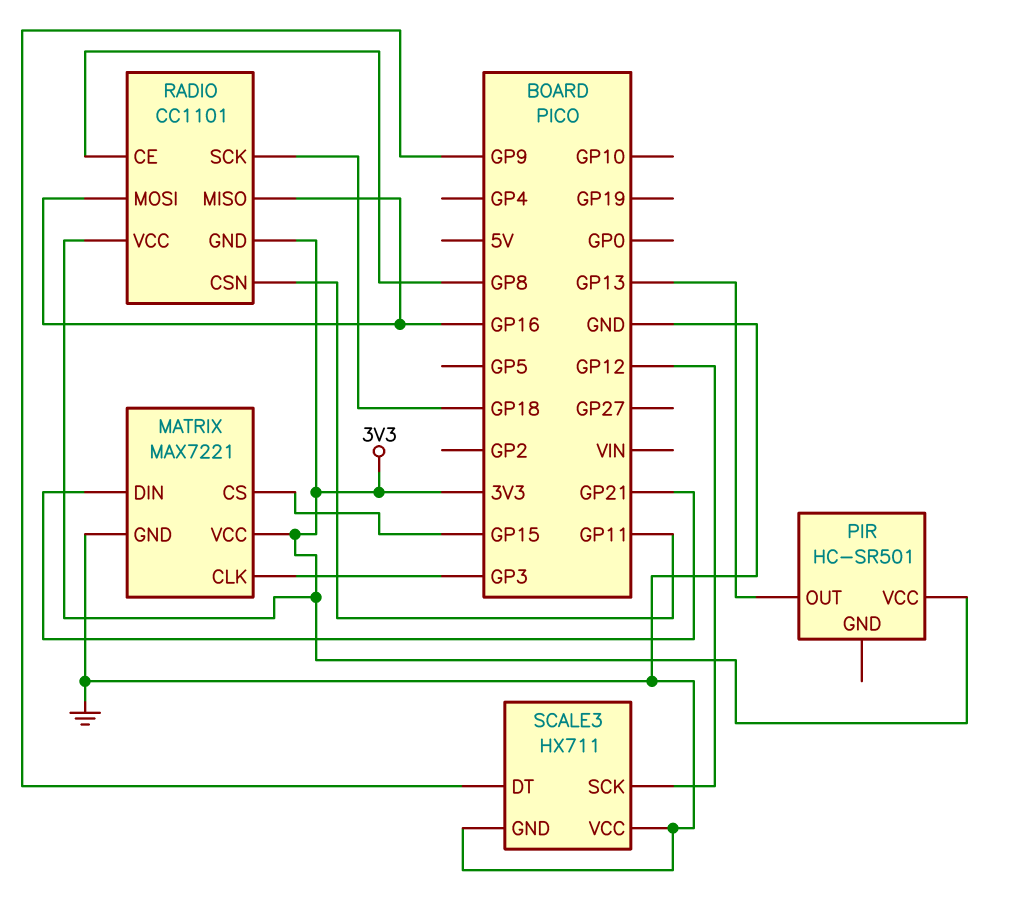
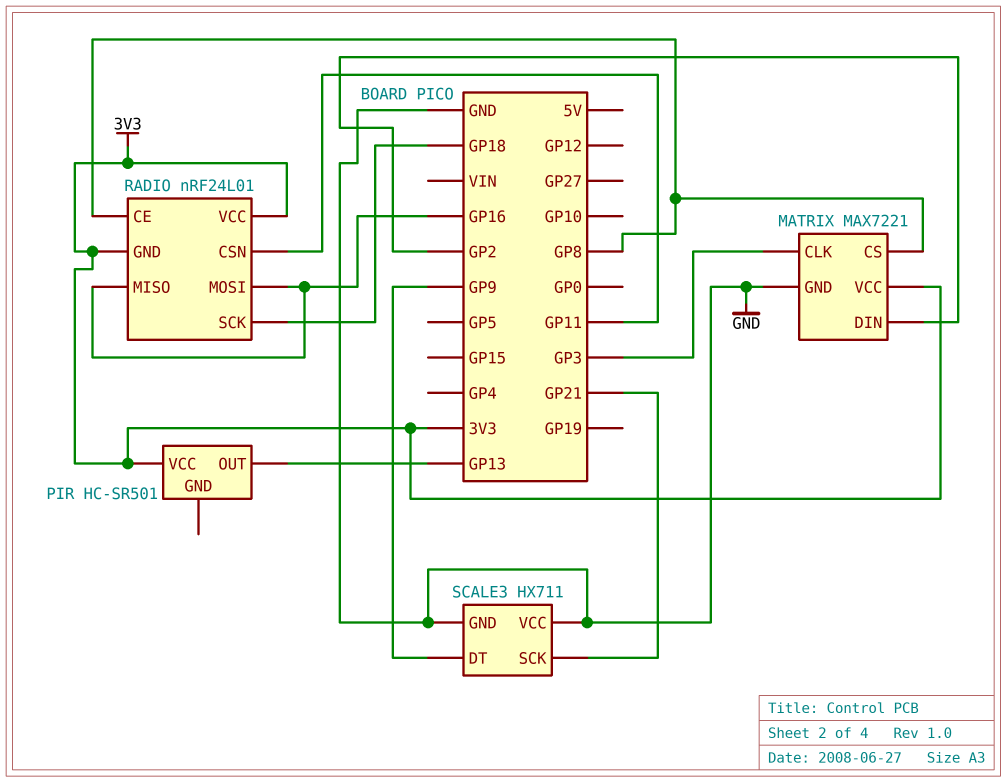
MATRIX pin CS: GP15 -> GP8
MATRIX pin DIN: GP21 -> GP2
RADIO: CC1101 -> nRF24L01
SCALE3 pin SCK: GP12 -> GP21

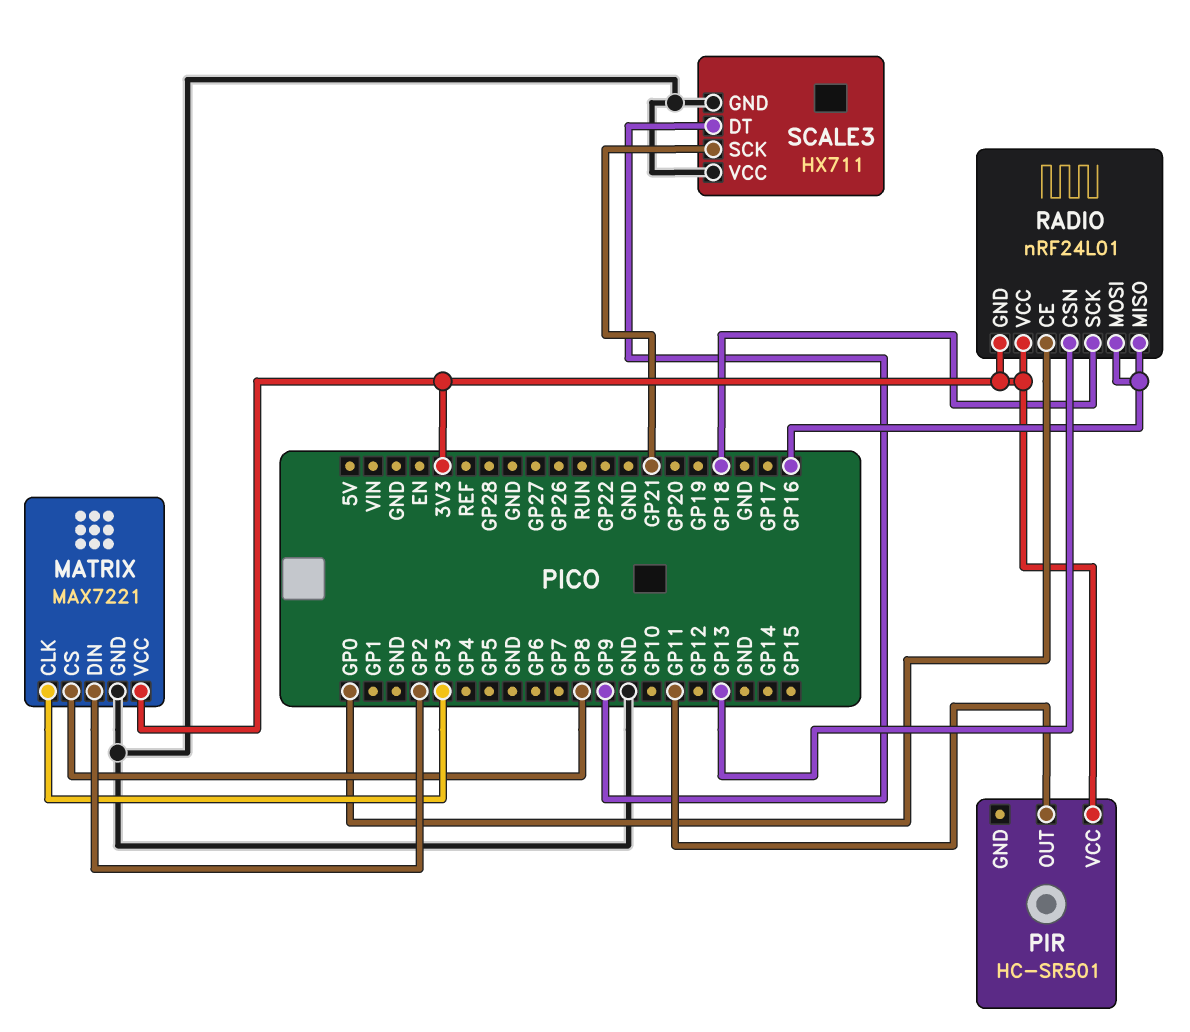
PIR pin OUT: GP13 -> GP11
RADIO pin CE: GP8 -> GP0
RADIO pin CSN: GP11 -> GP13

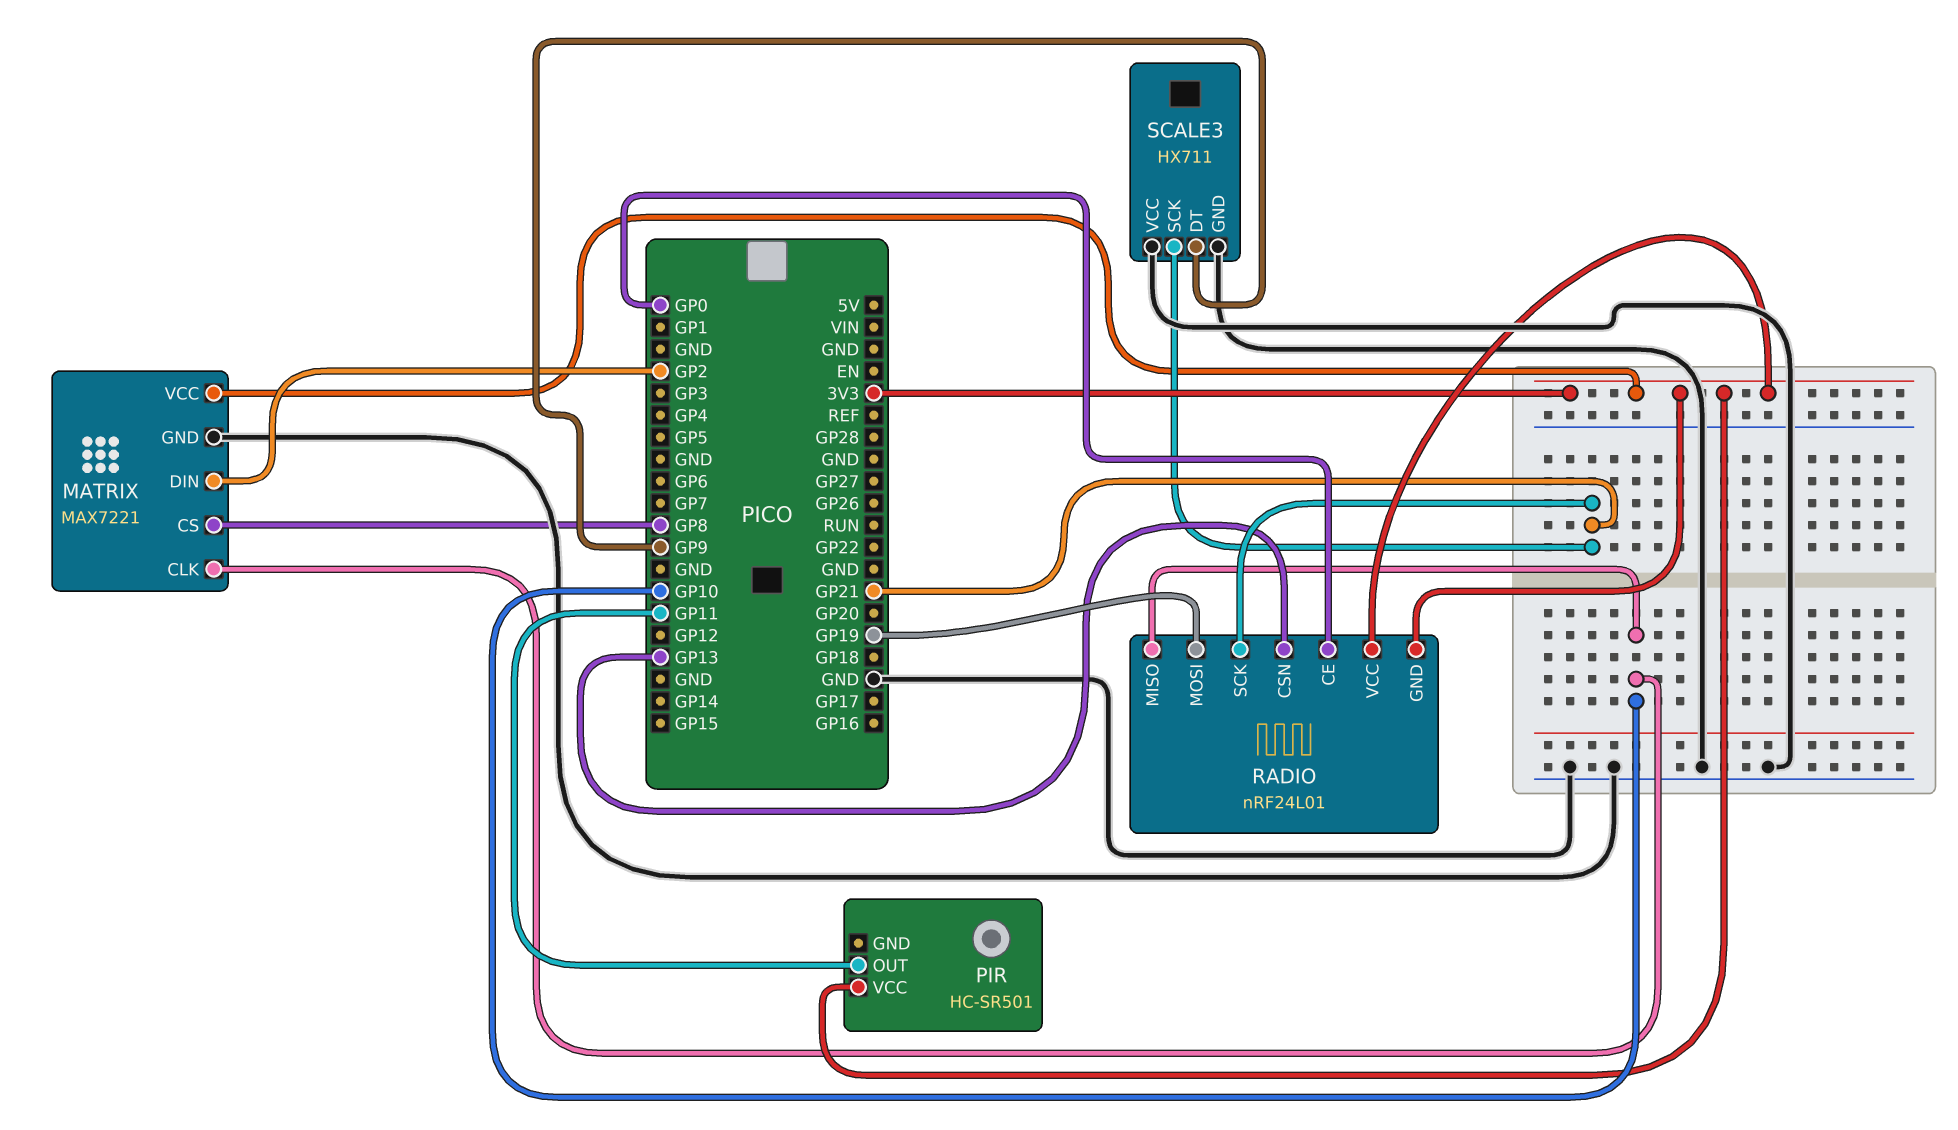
MATRIX pin CLK: GP3 -> GP10
RADIO pin MISO: GP16 -> GP10
RADIO pin MOSI: GP16 -> GP19
RADIO pin SCK: GP18 -> GP21

